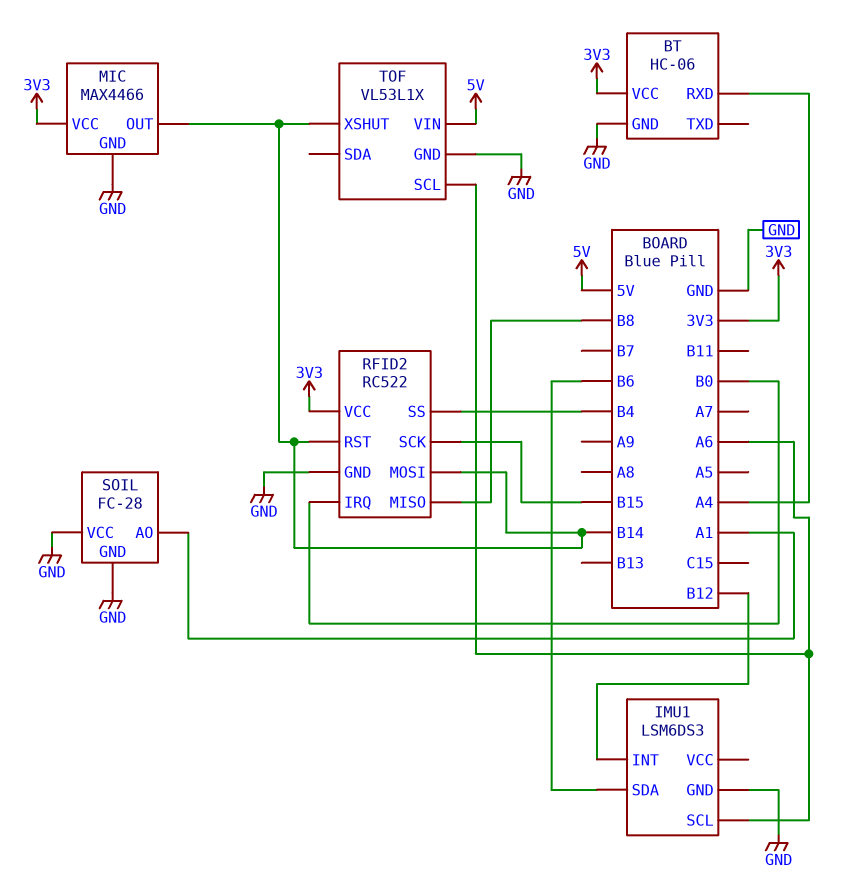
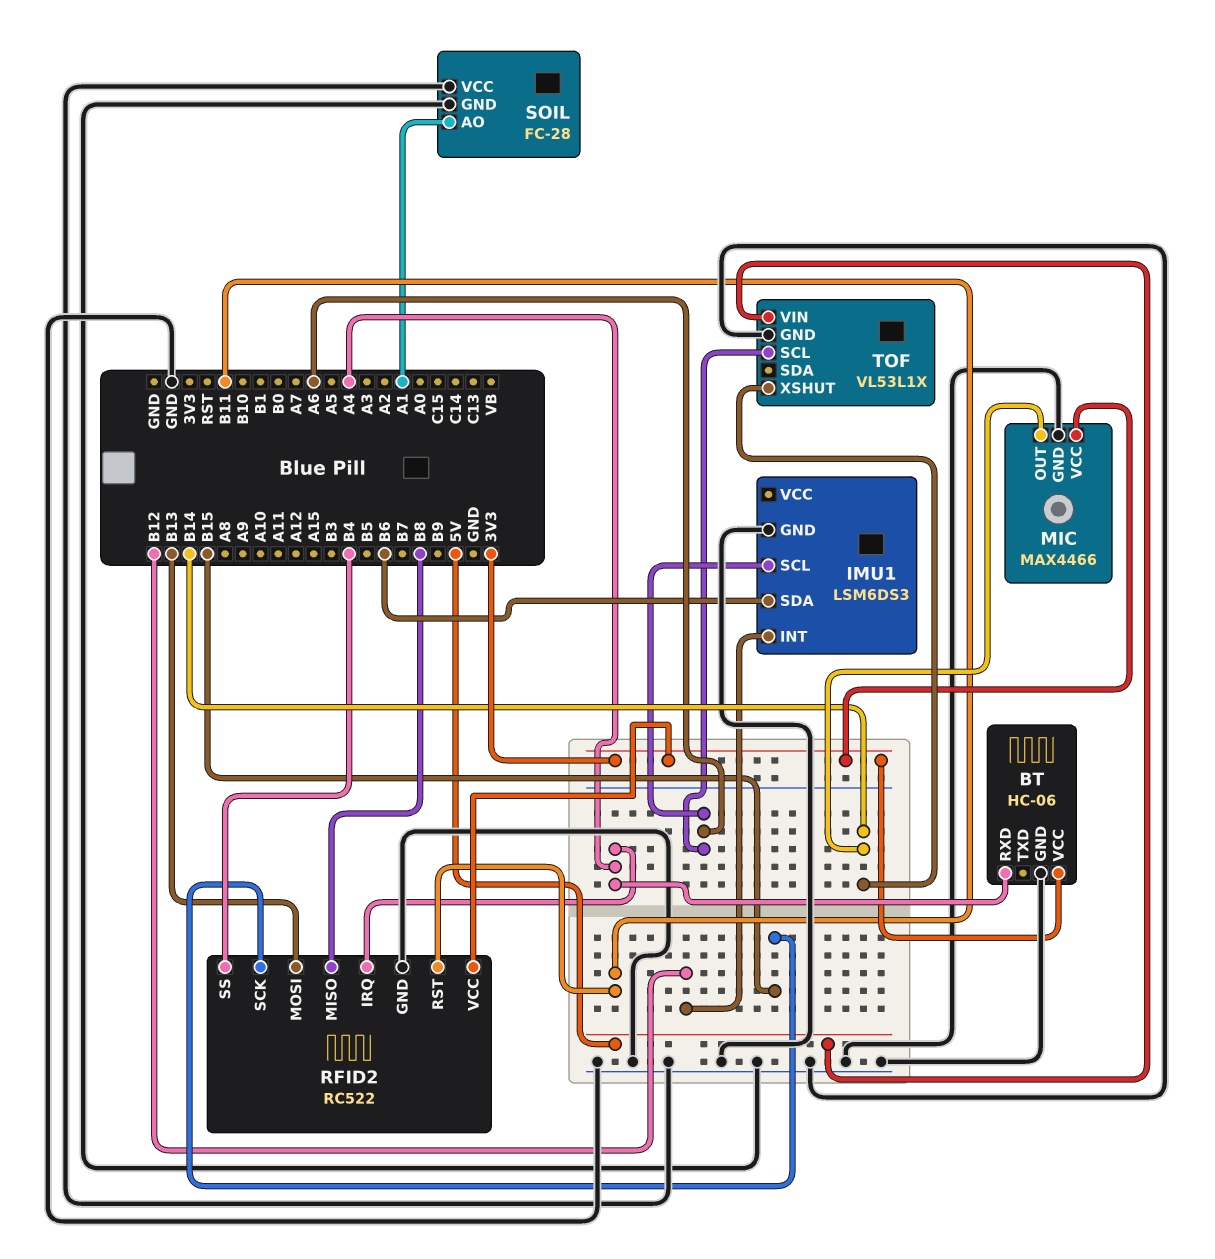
RFID2 pin IRQ: B0 -> A4
RFID2 pin MOSI: B14 -> B13
RFID2 pin RST: B14 -> B11

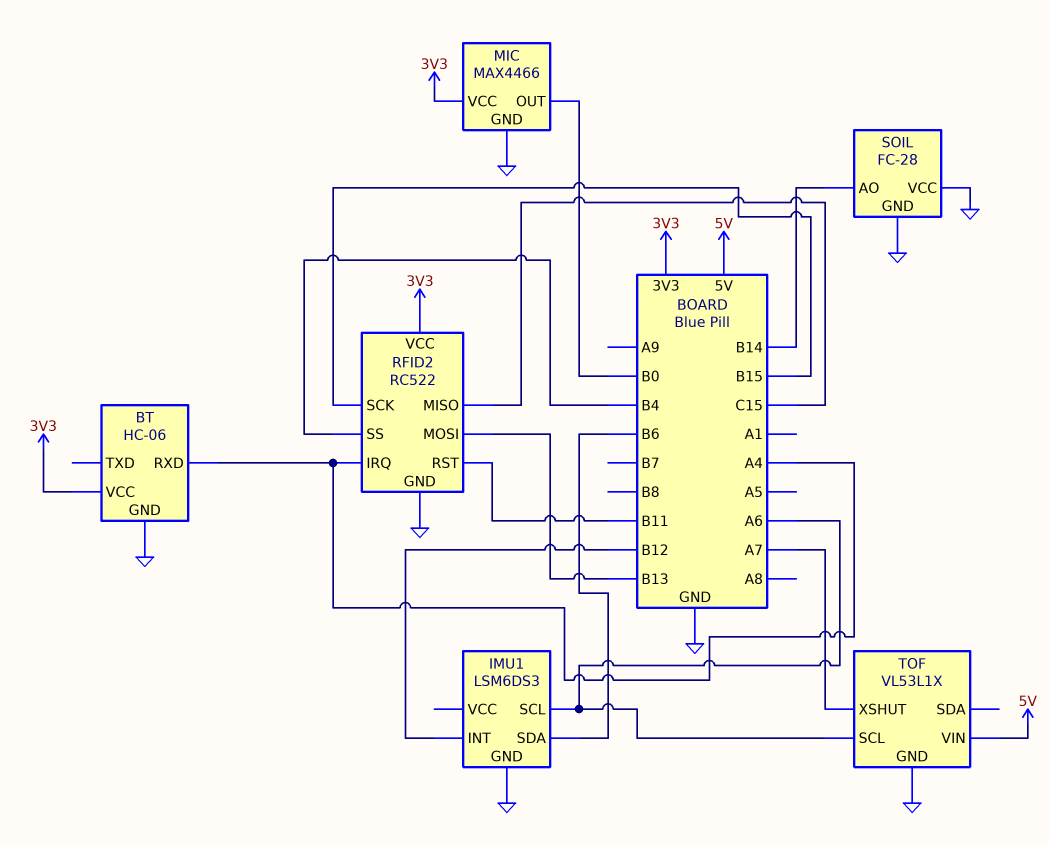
MIC pin OUT: B14 -> B0
RFID2 pin MISO: B8 -> C15
SOIL pin AO: A1 -> B14
TOF pin XSHUT: B14 -> A7

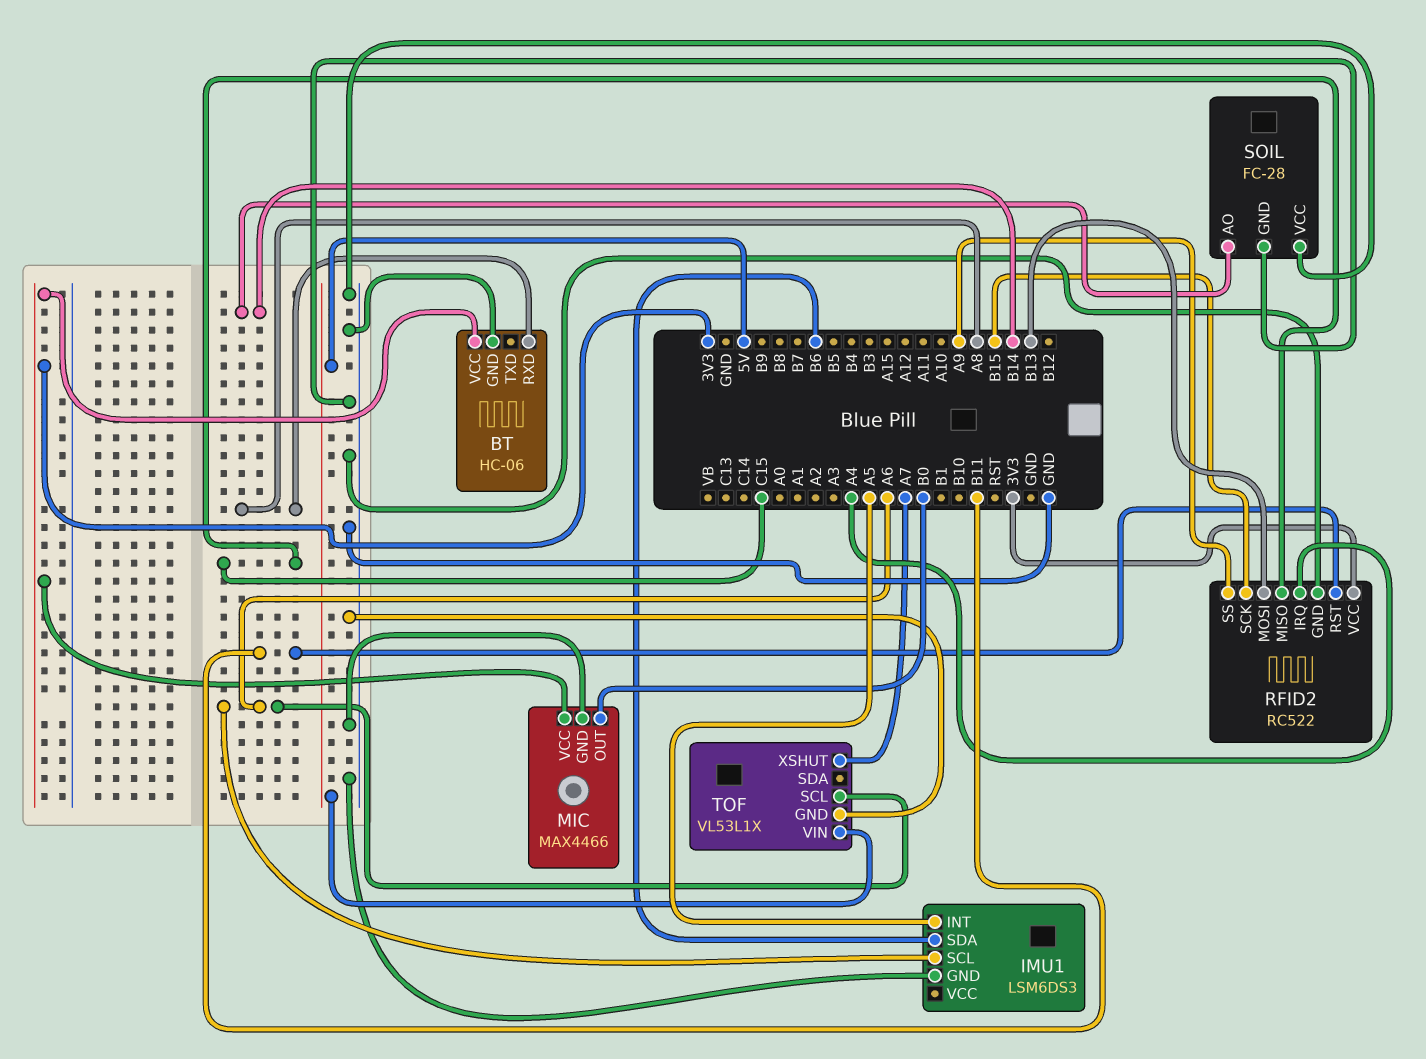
BT pin RXD: A4 -> A8
IMU1 pin INT: B12 -> A5
RFID2 pin SS: B4 -> A9

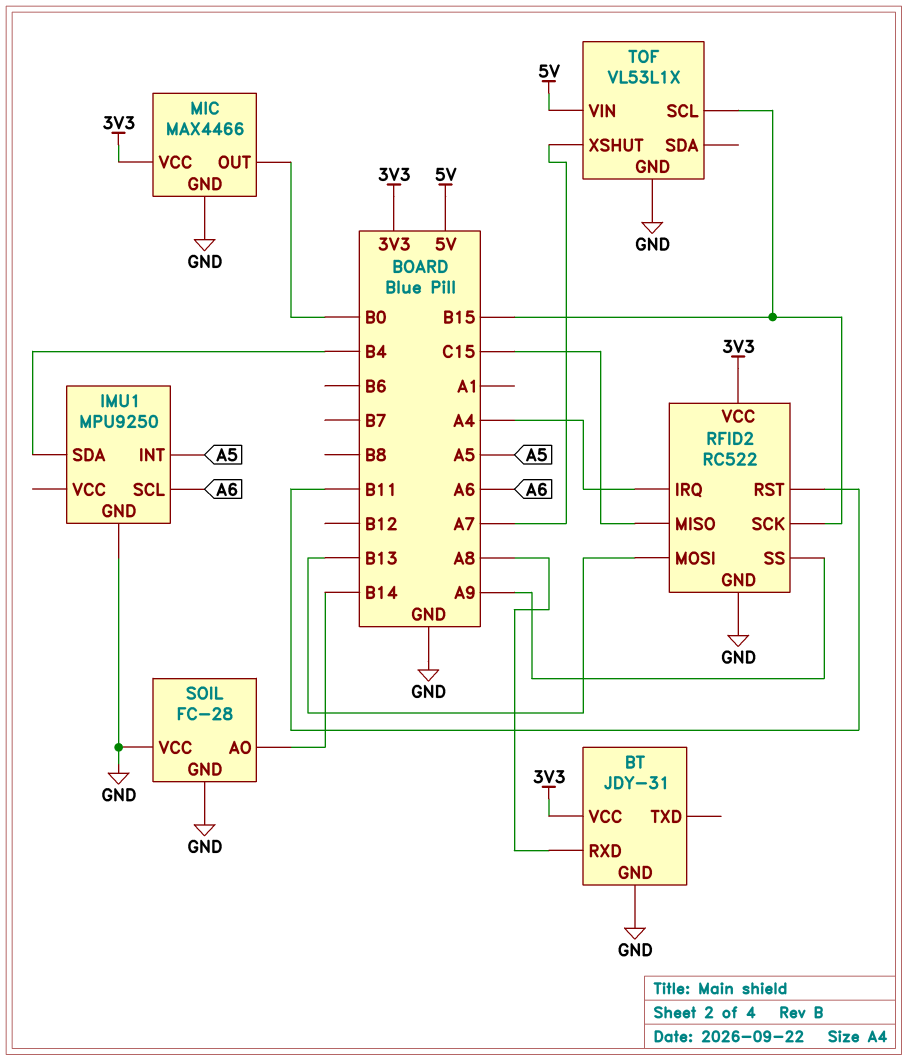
BT: HC-06 -> JDY-31
IMU1: LSM6DS3 -> MPU9250
IMU1 pin SDA: B6 -> B4
TOF pin SCL: A6 -> B15

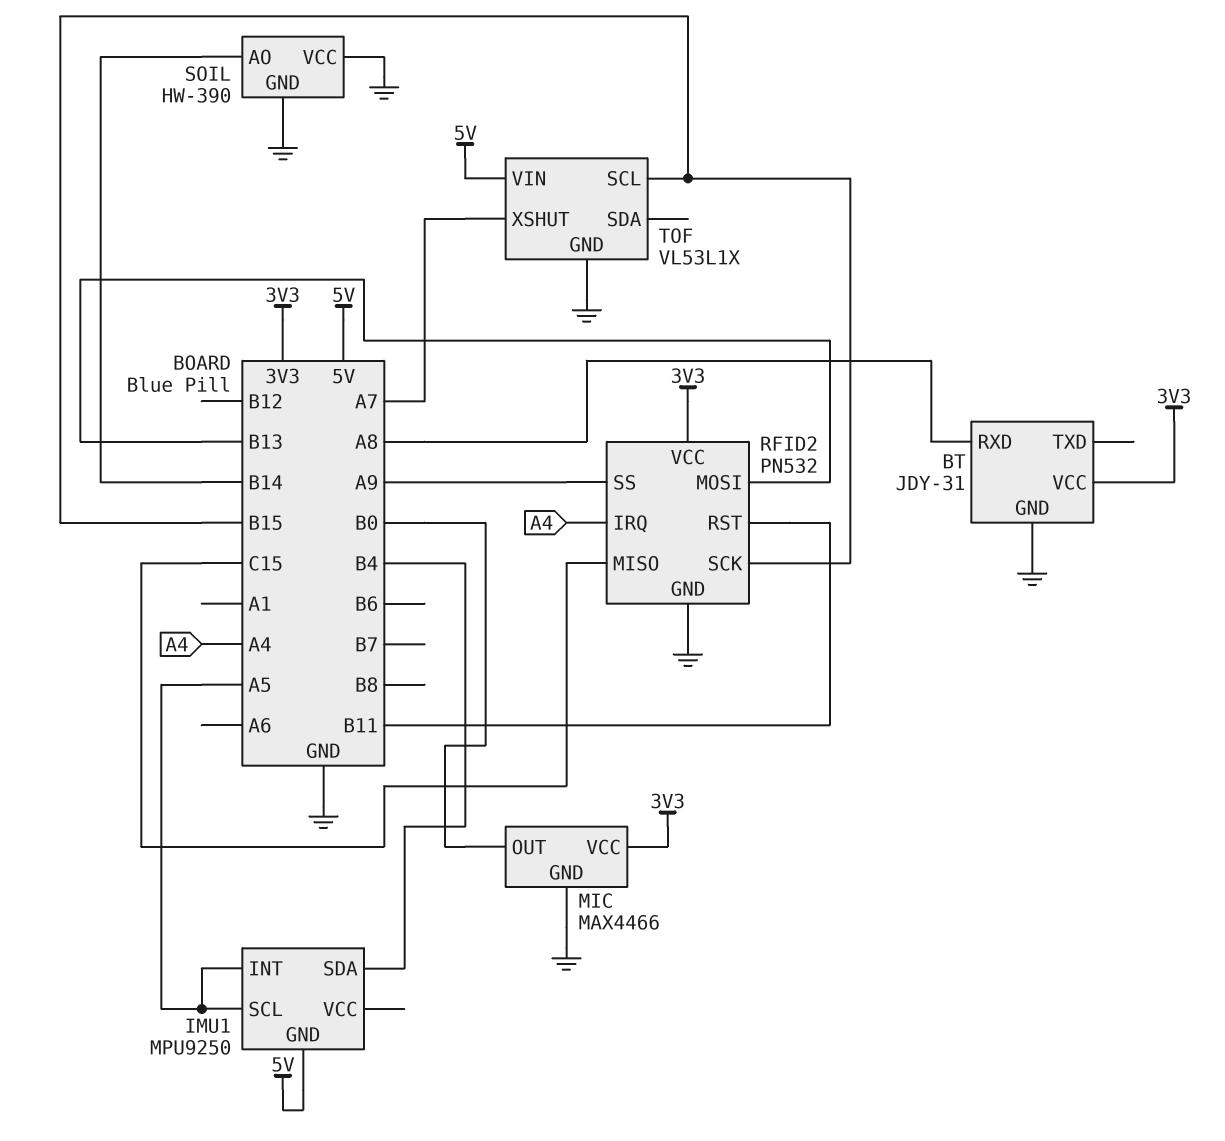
IMU1 pin GND: GND -> 5V
IMU1 pin SCL: A6 -> A5
RFID2: RC522 -> PN532
SOIL: FC-28 -> HW-390

